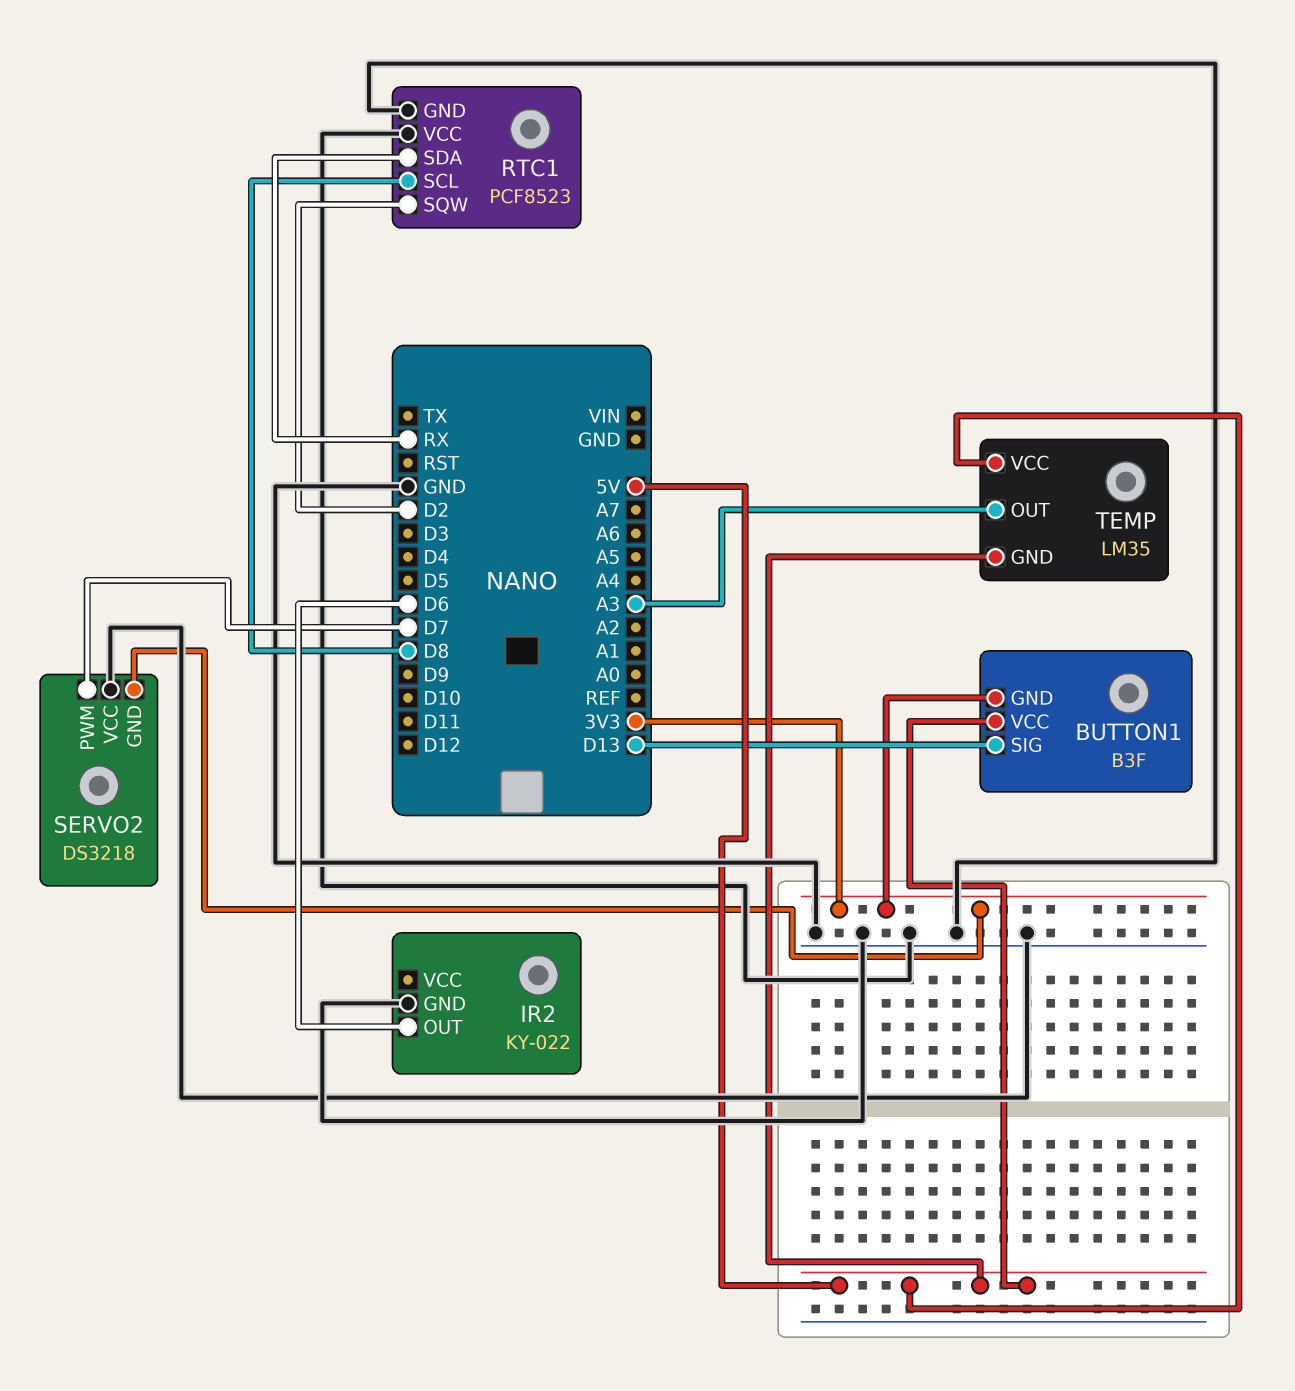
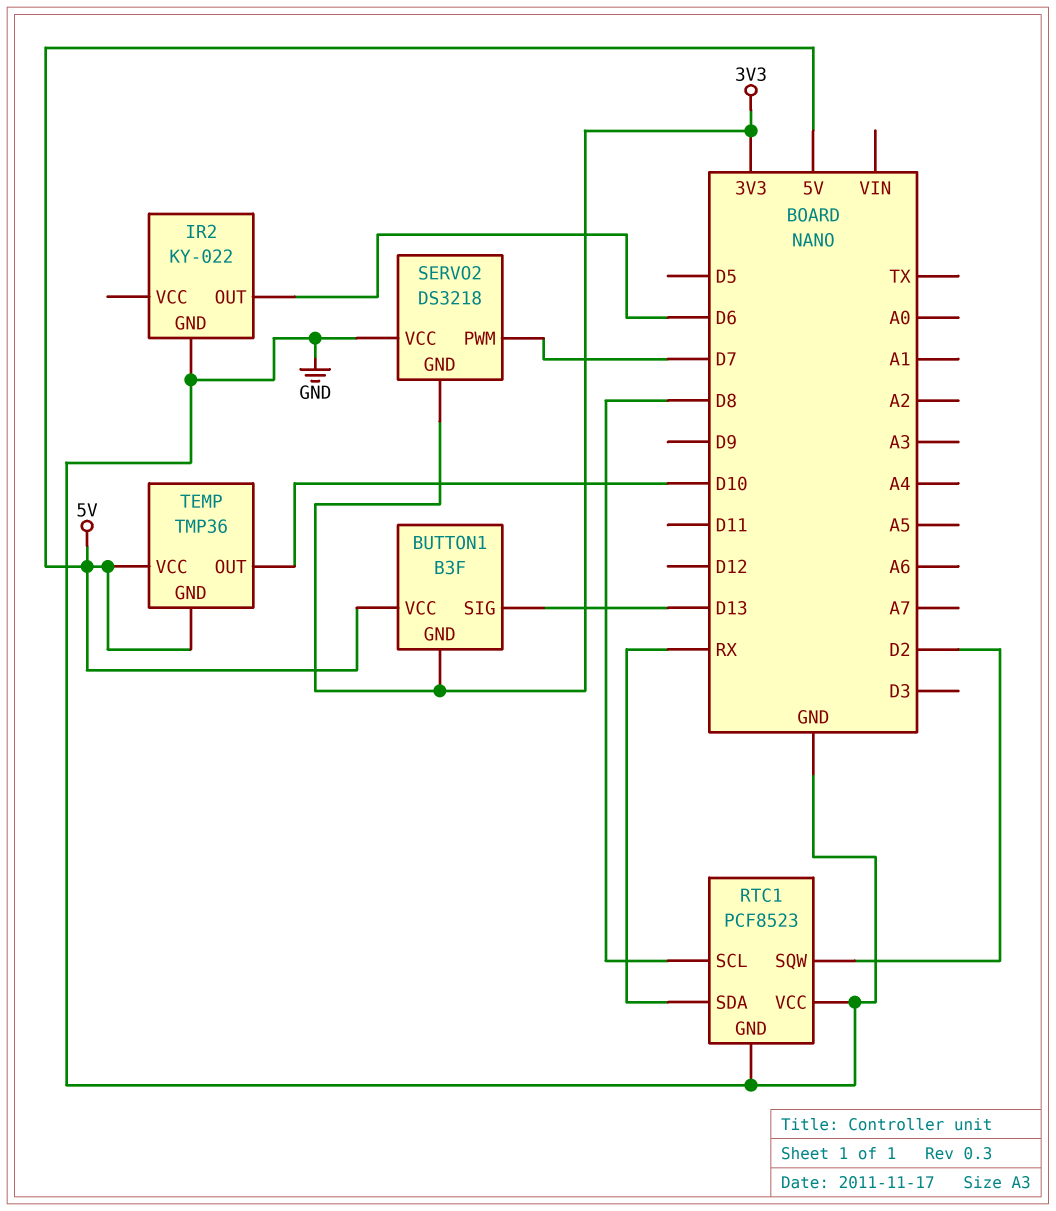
TEMP: LM35 -> TMP36
TEMP pin OUT: A3 -> D10

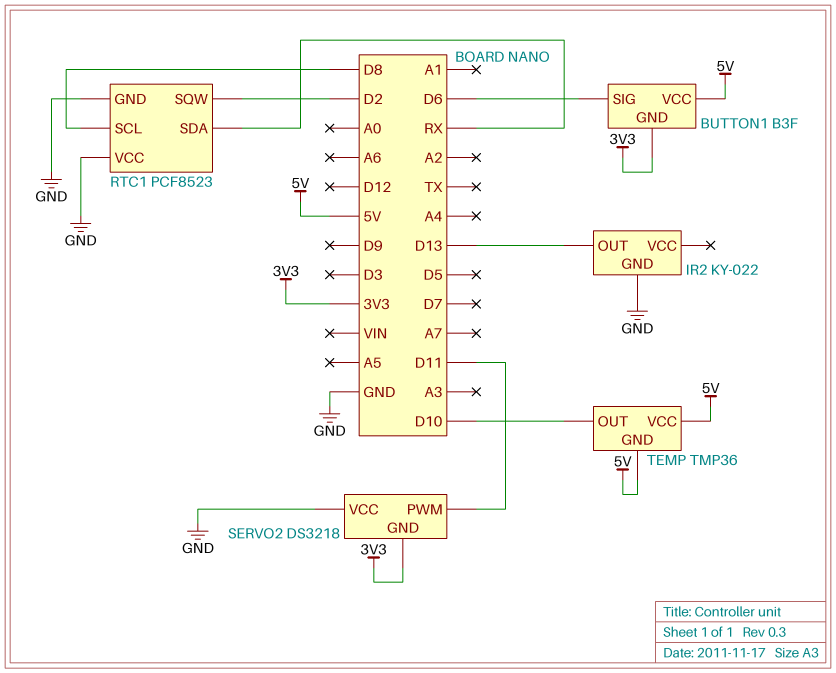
BUTTON1 pin SIG: D13 -> D6
IR2 pin OUT: D6 -> D13
SERVO2 pin PWM: D7 -> D11

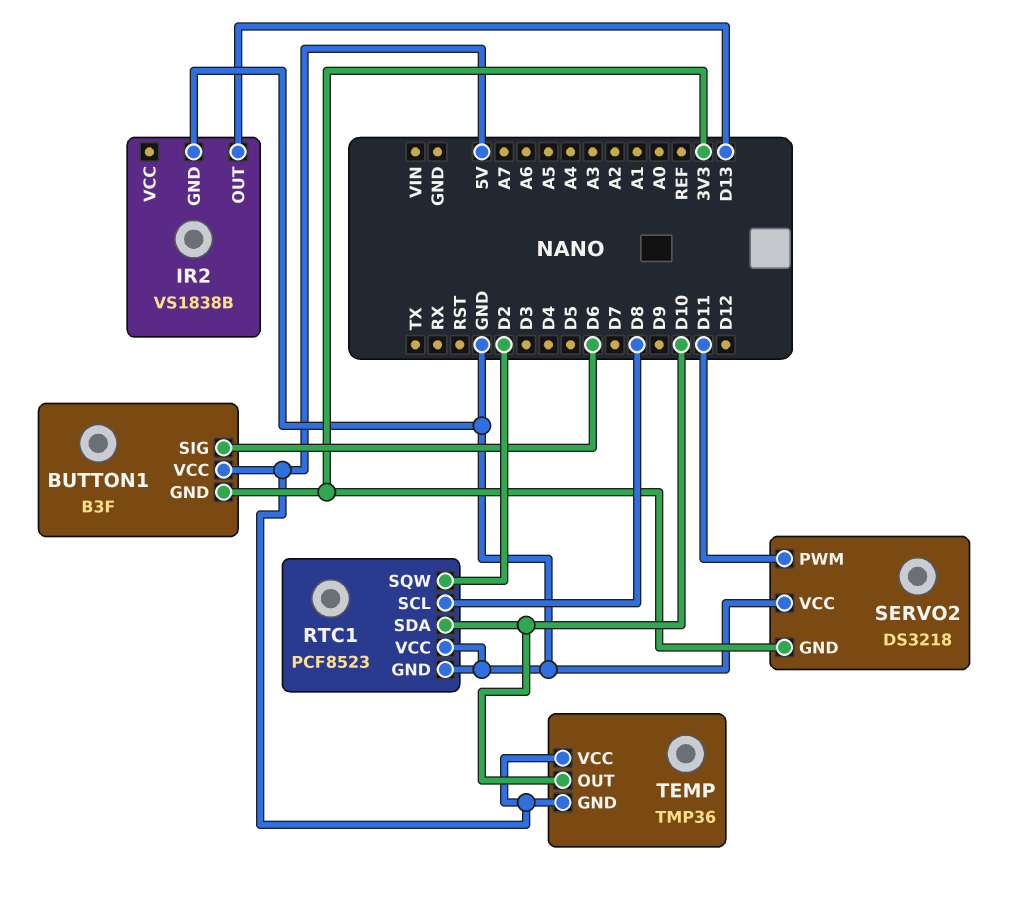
IR2: KY-022 -> VS1838B
RTC1 pin SDA: RX -> D10

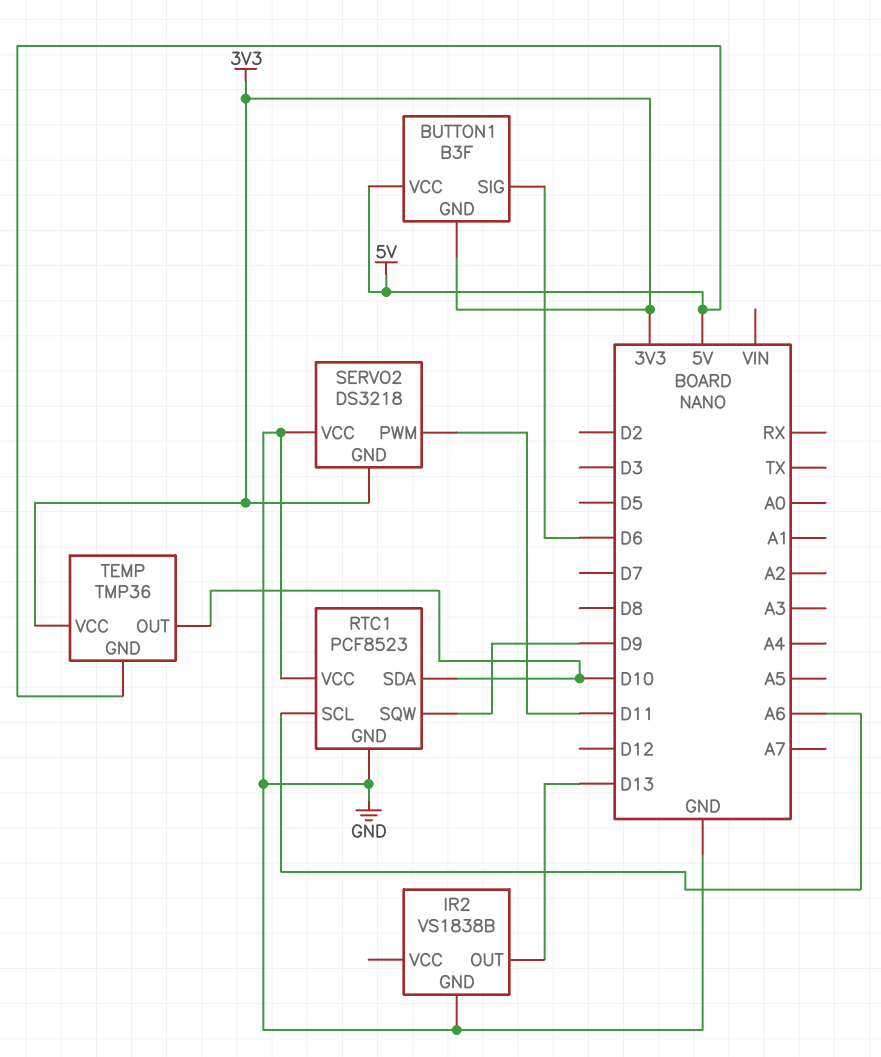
RTC1 pin SCL: D8 -> A6
RTC1 pin SQW: D2 -> D9
TEMP pin VCC: 5V -> 3V3

